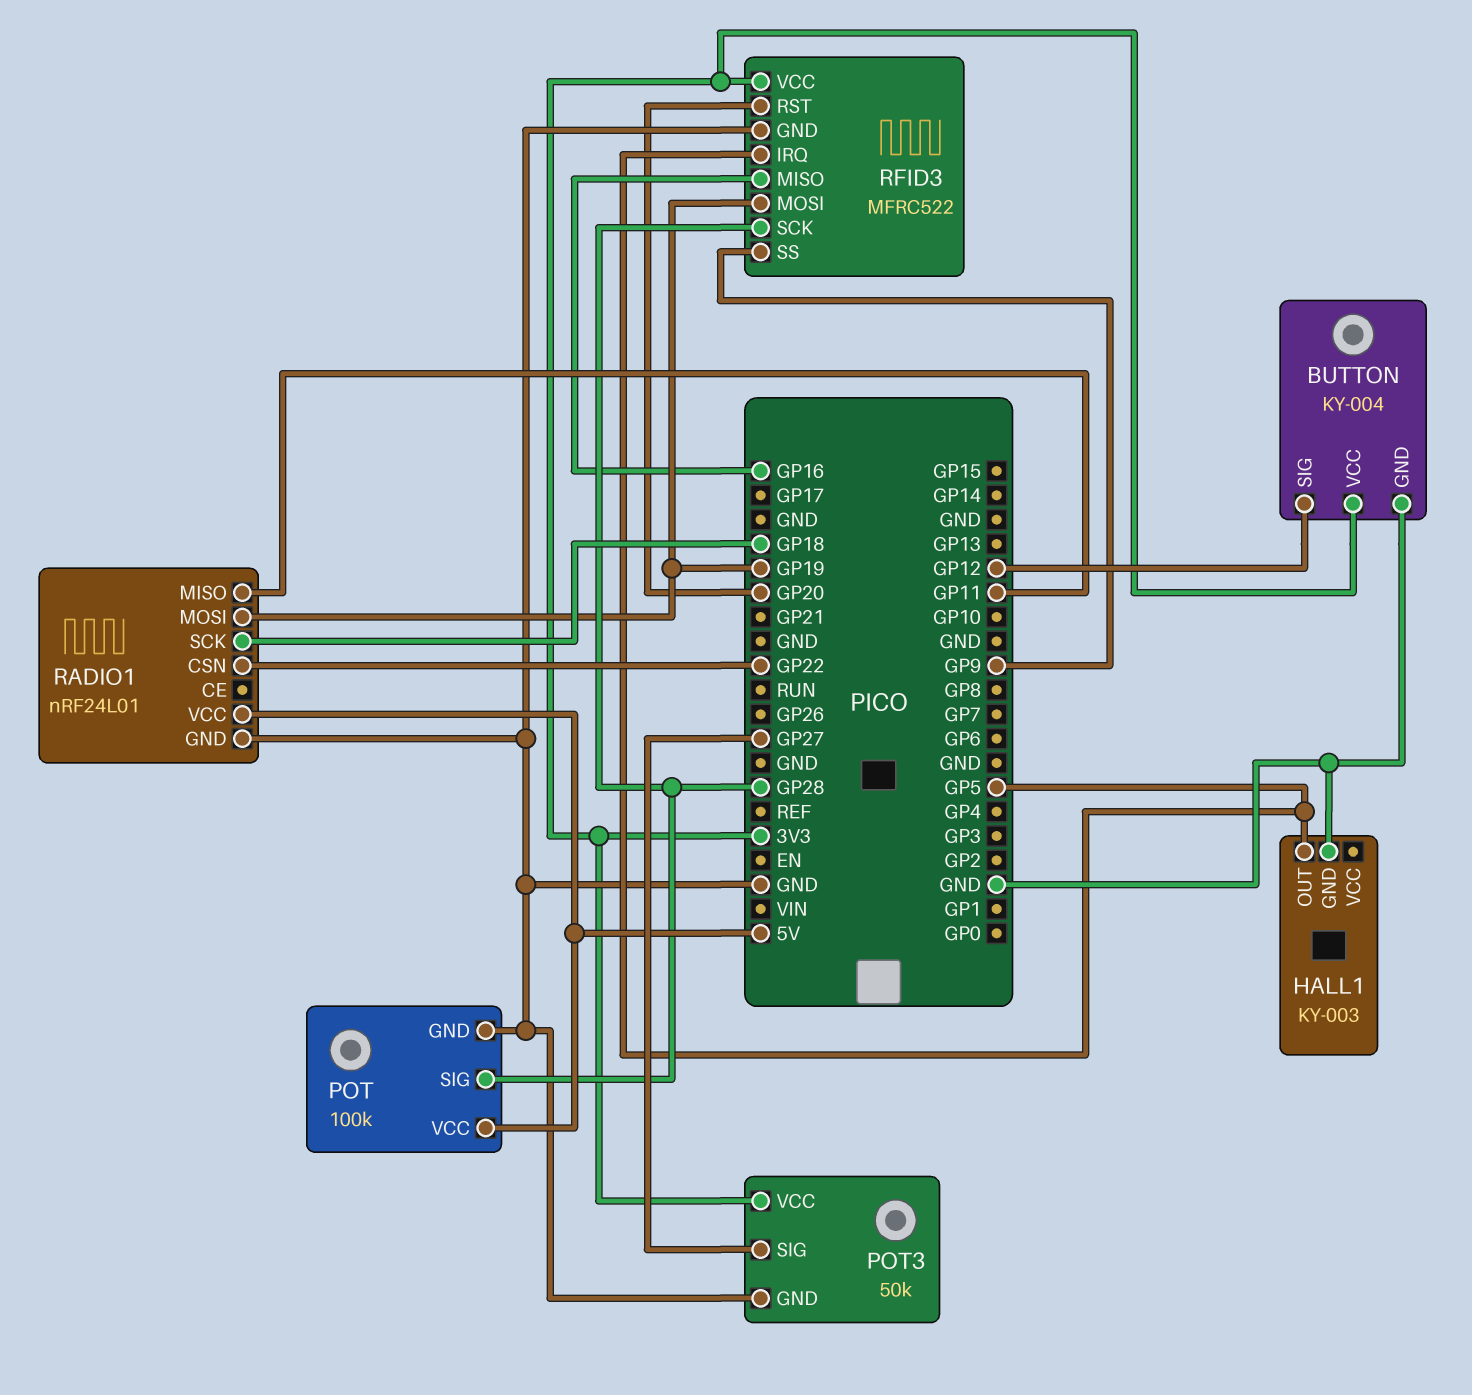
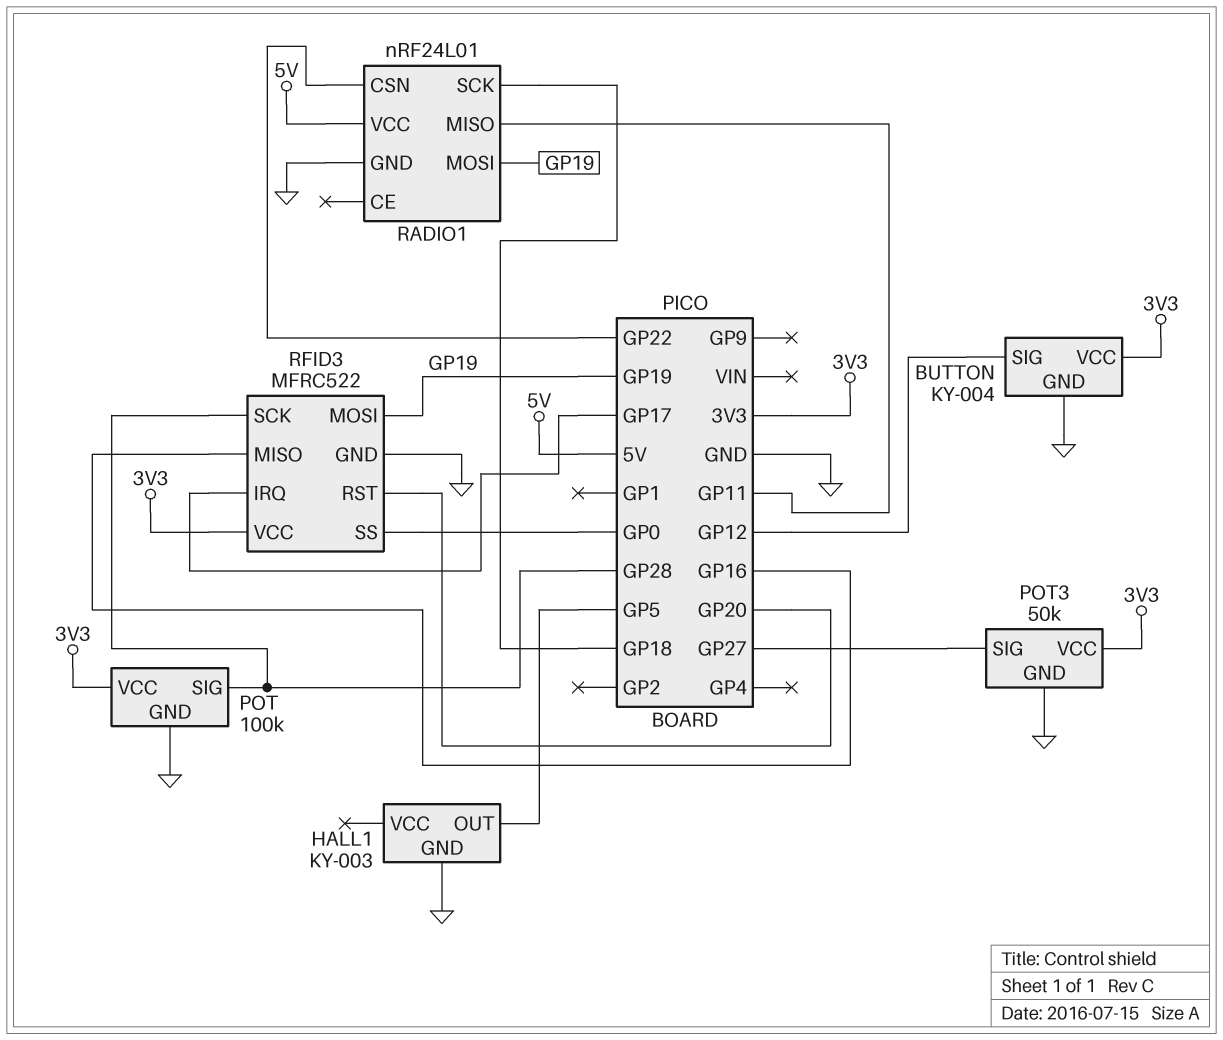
POT pin VCC: 5V -> 3V3
RFID3 pin IRQ: GP5 -> GP17
RFID3 pin SS: GP9 -> GP0

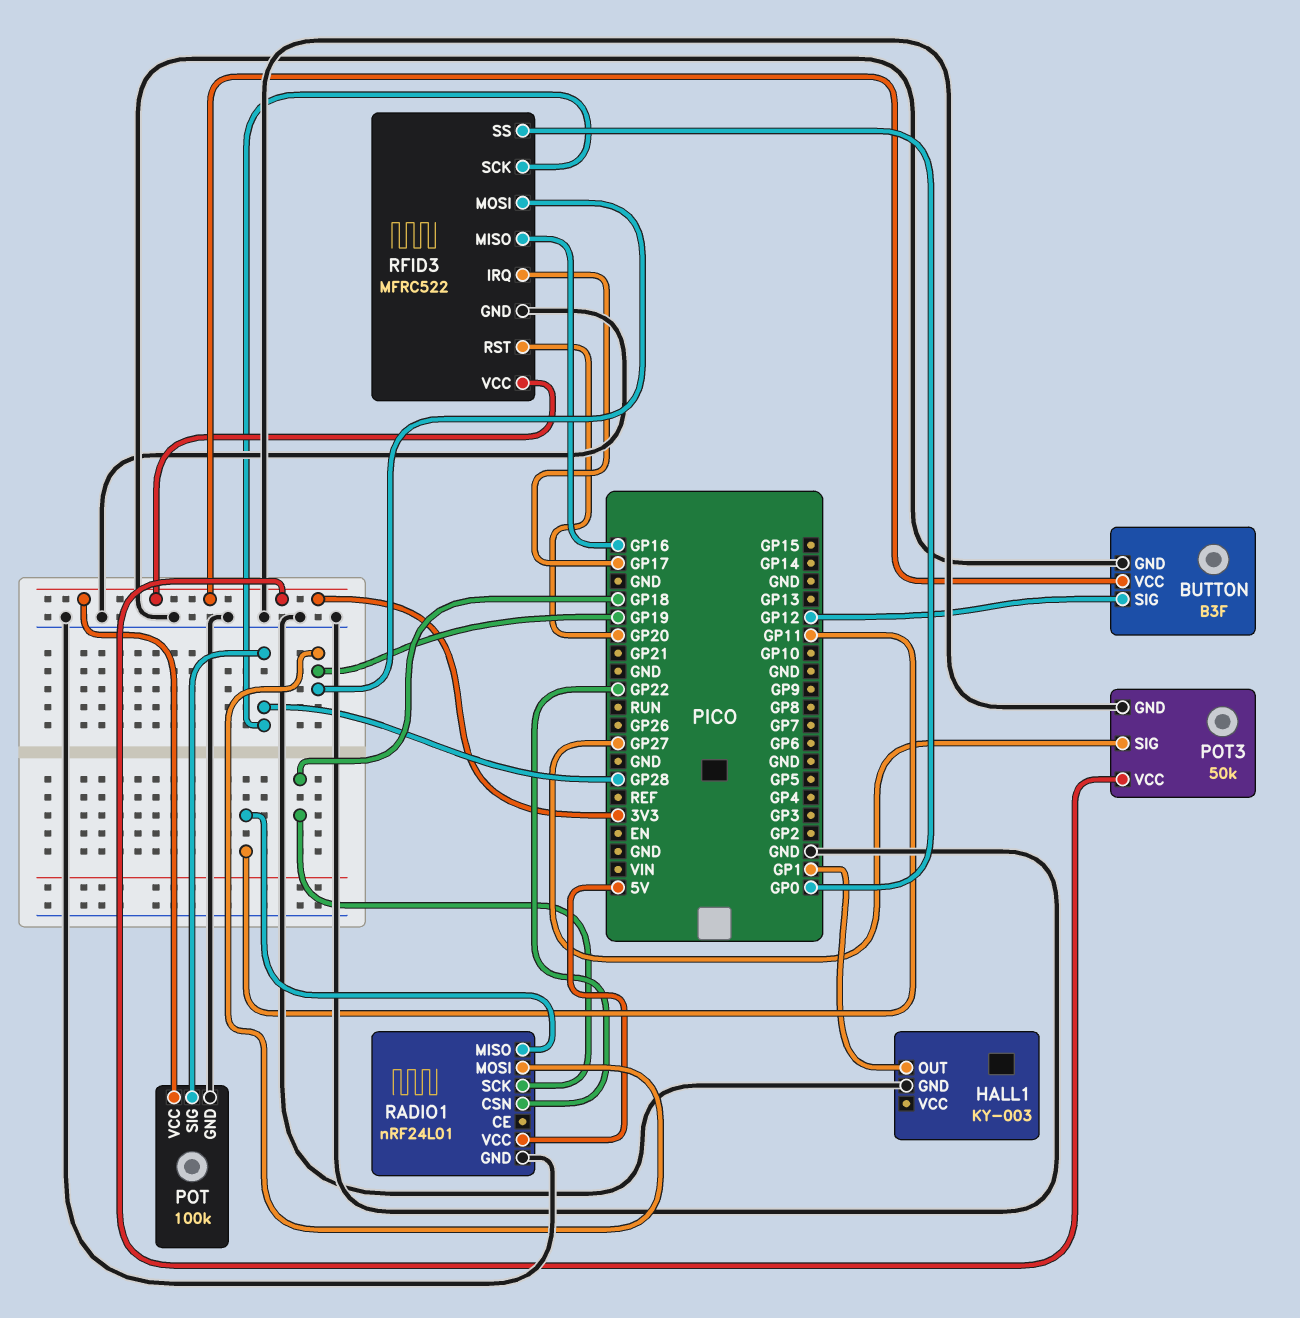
BUTTON: KY-004 -> B3F
HALL1 pin OUT: GP5 -> GP1

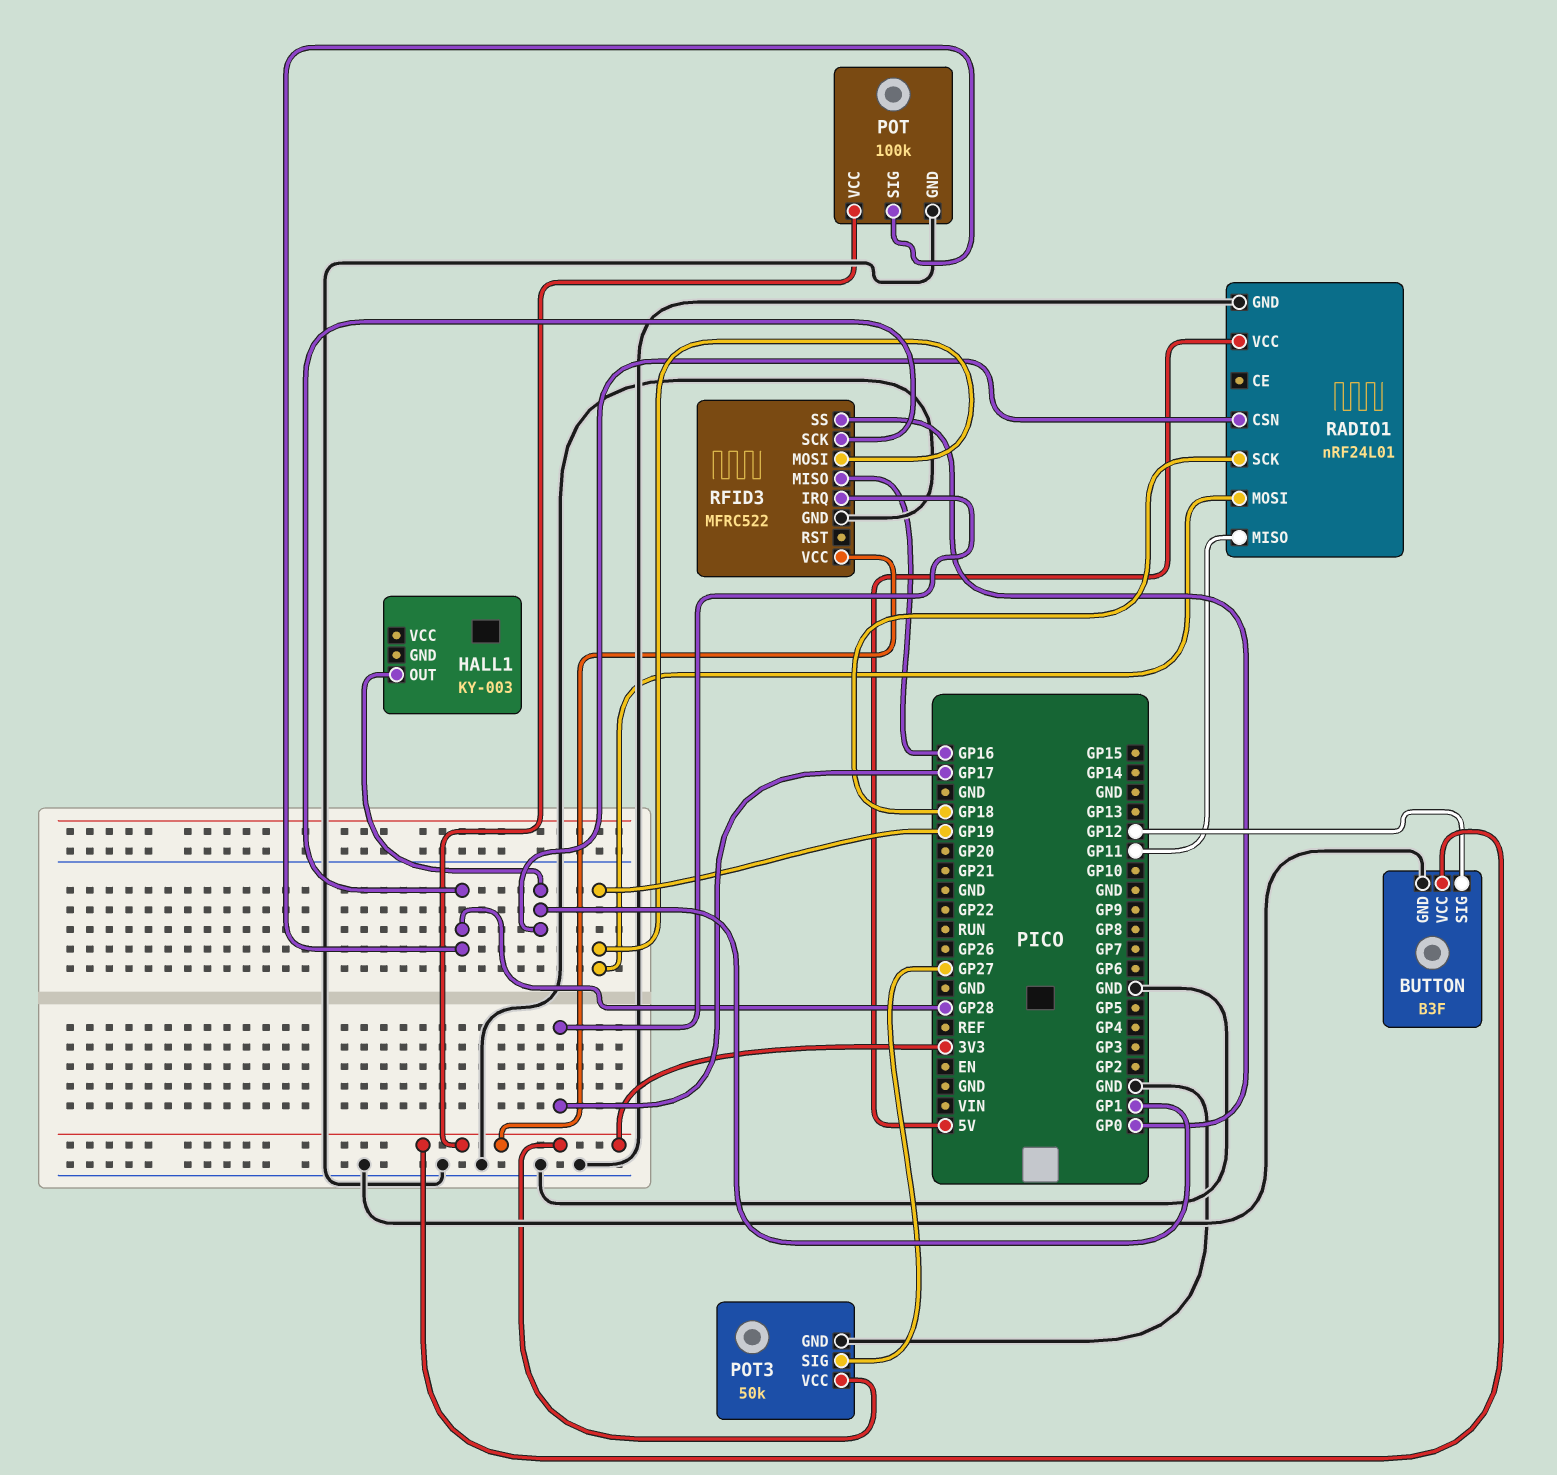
HALL1 pin GND: GND -> none
RADIO1 pin CSN: GP22 -> GP1
RFID3 pin RST: GP20 -> none

